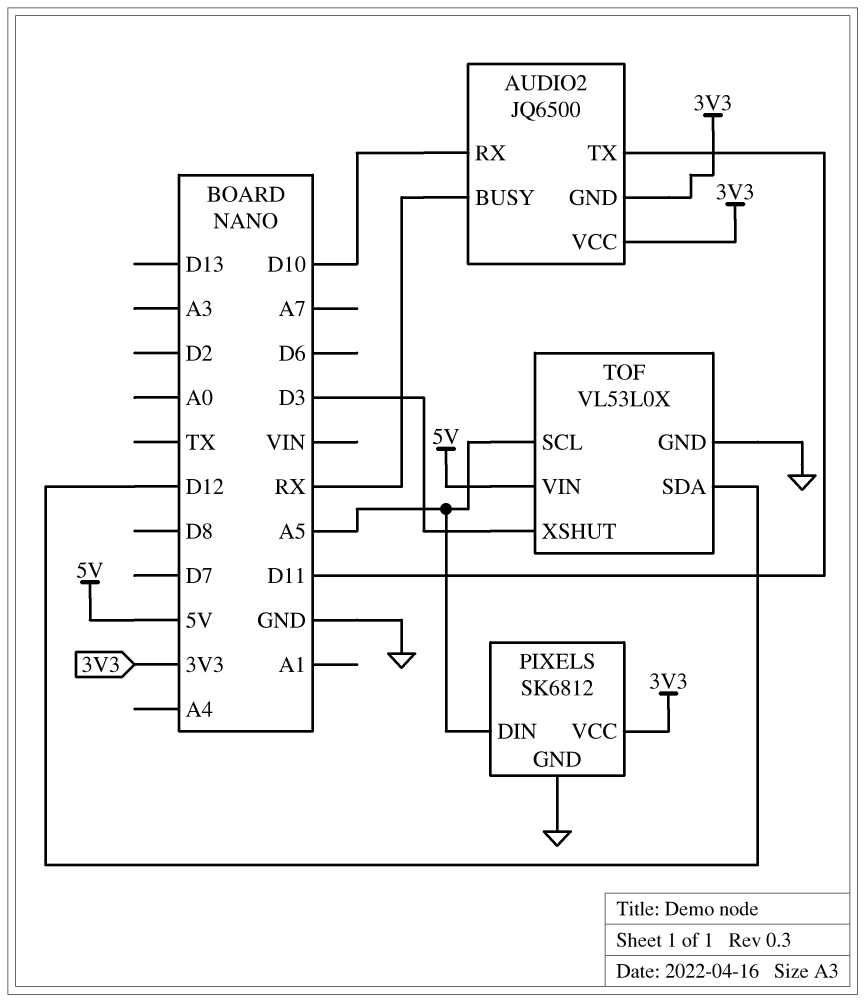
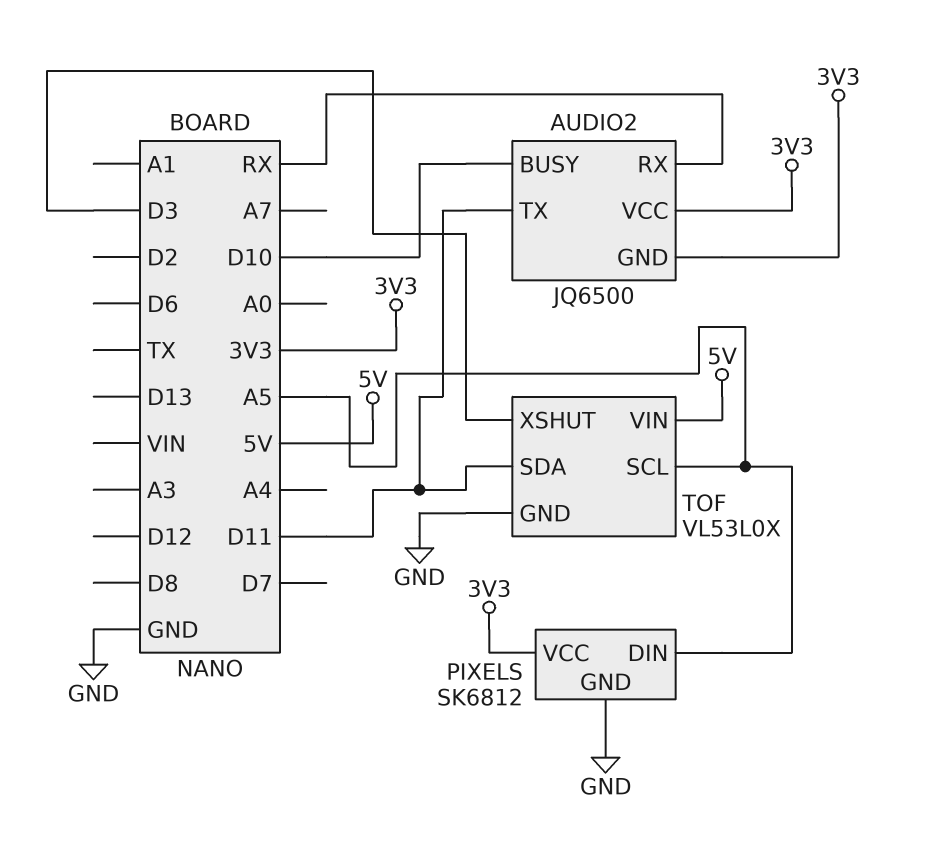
AUDIO2 pin BUSY: RX -> D10
AUDIO2 pin RX: D10 -> RX
TOF pin SDA: D12 -> D11

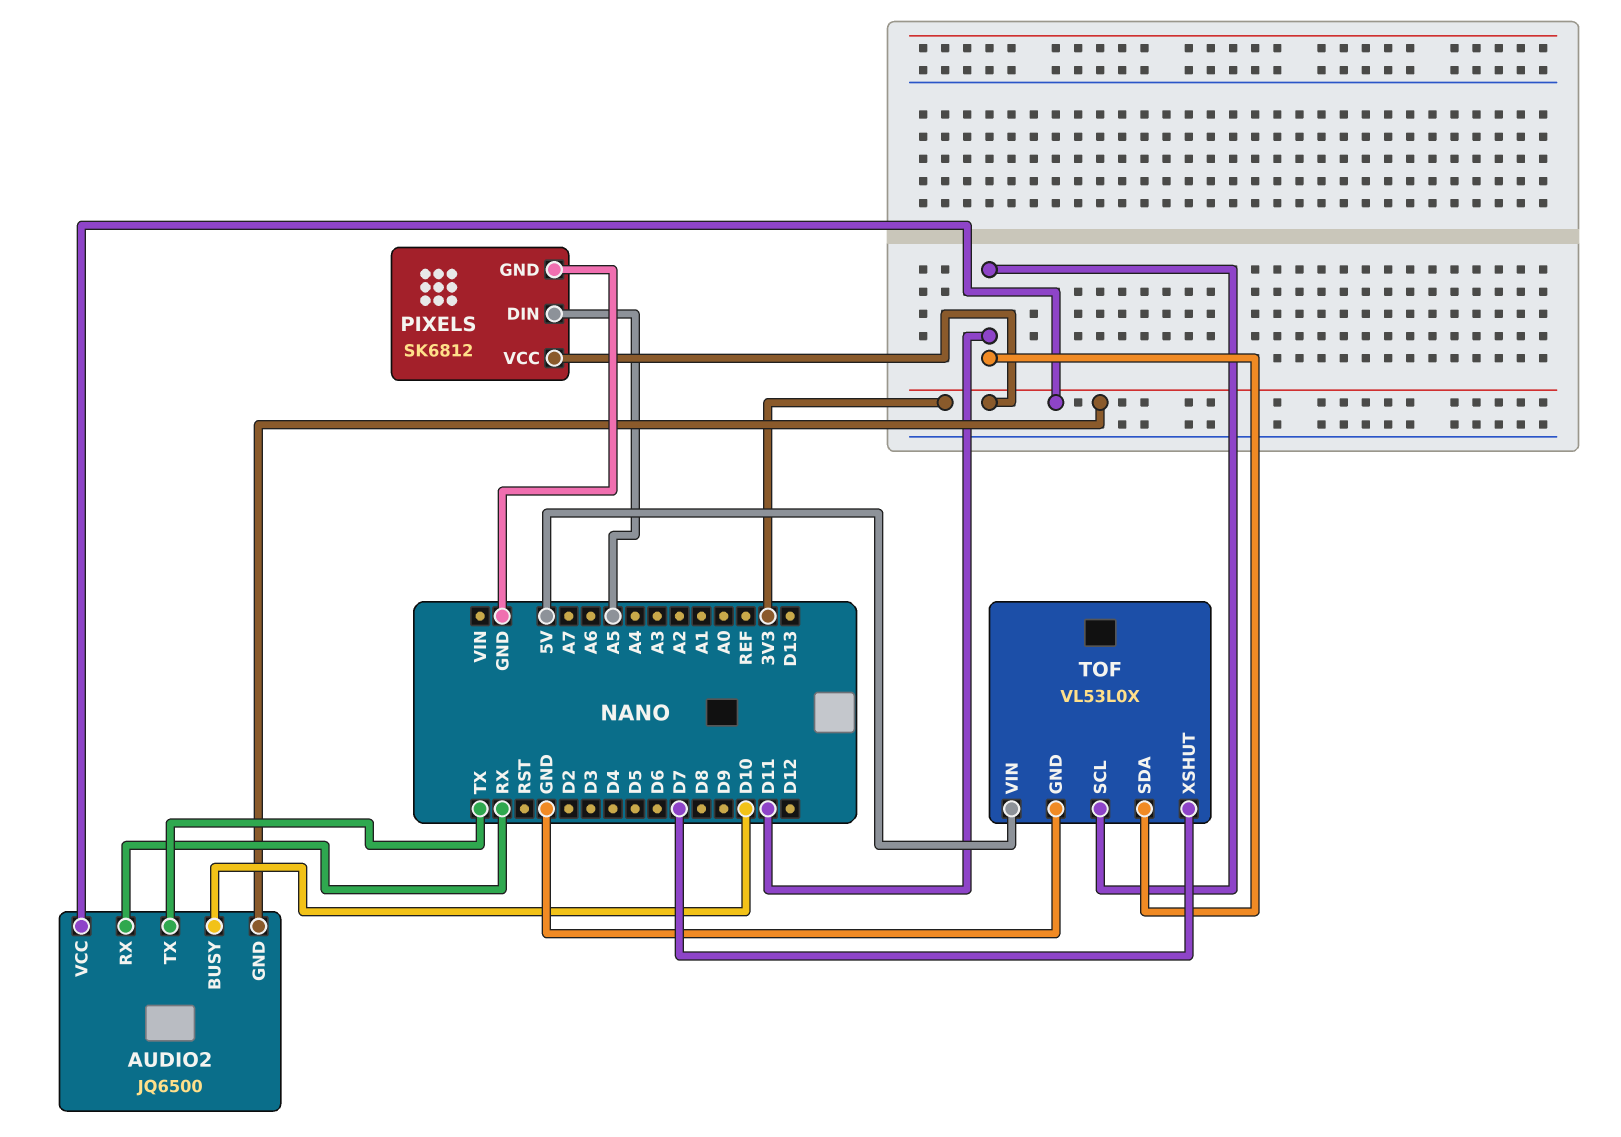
AUDIO2 pin TX: D11 -> TX
TOF pin SCL: A5 -> D11
TOF pin XSHUT: D3 -> D7

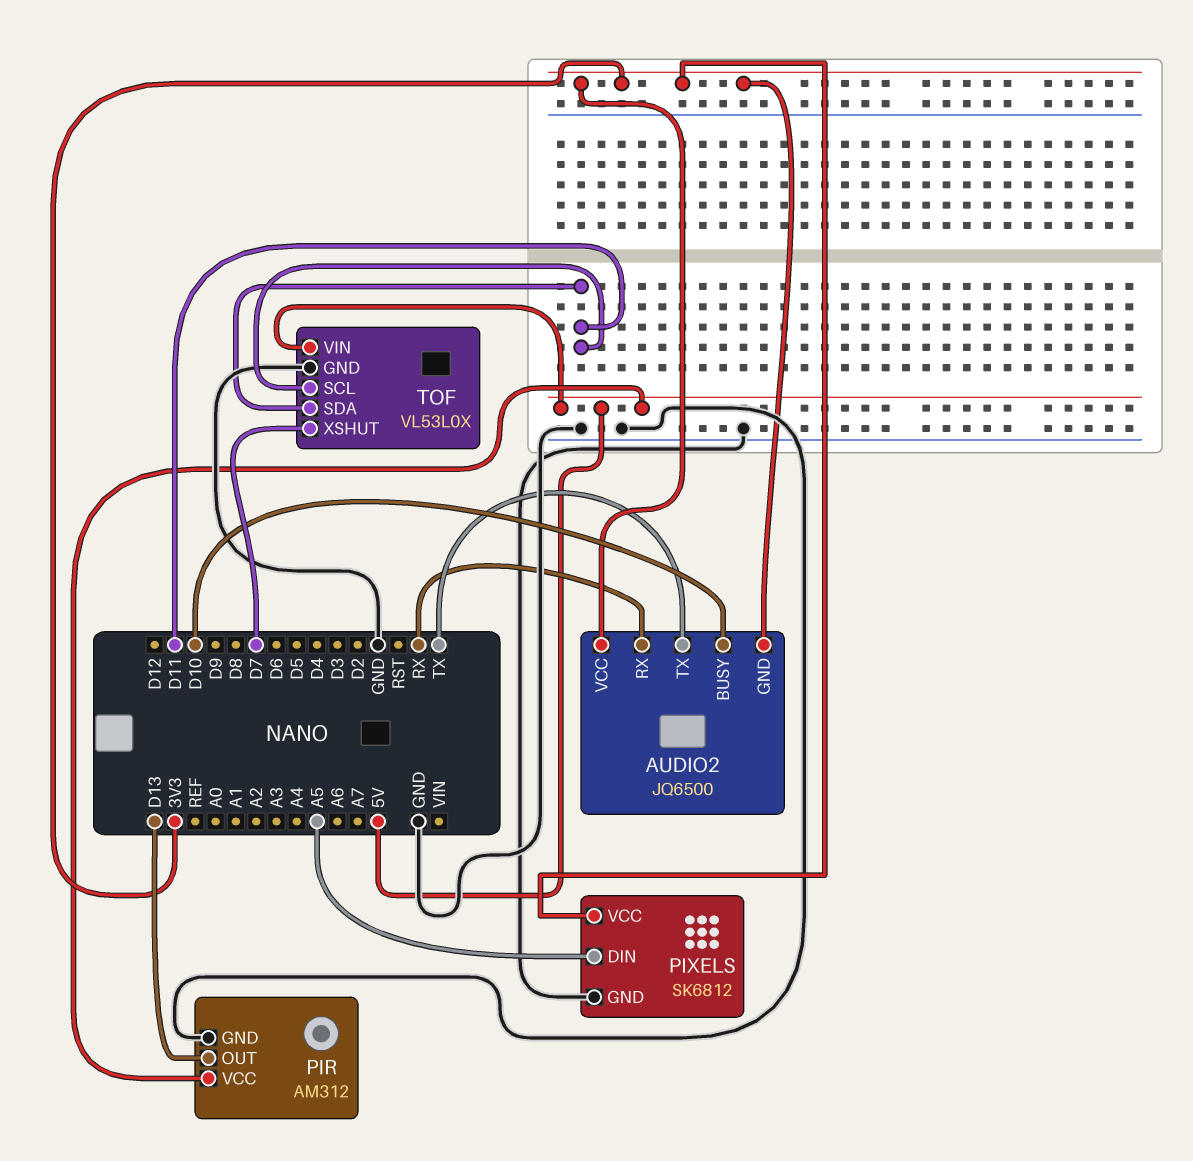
PIR: none -> AM312
PIR pin GND: none -> GND
PIR pin OUT: none -> D13
PIR pin VCC: none -> 5V

